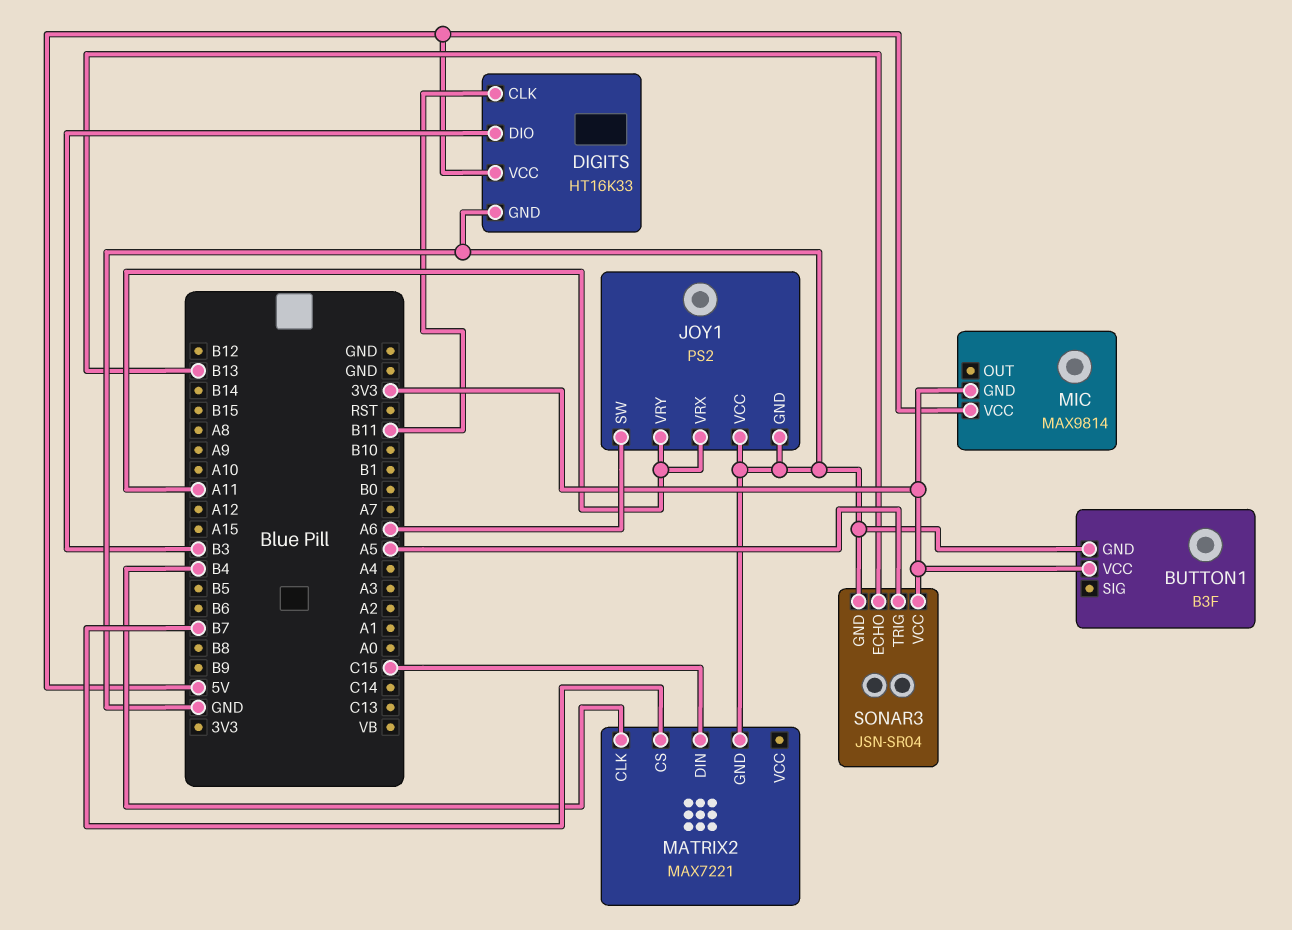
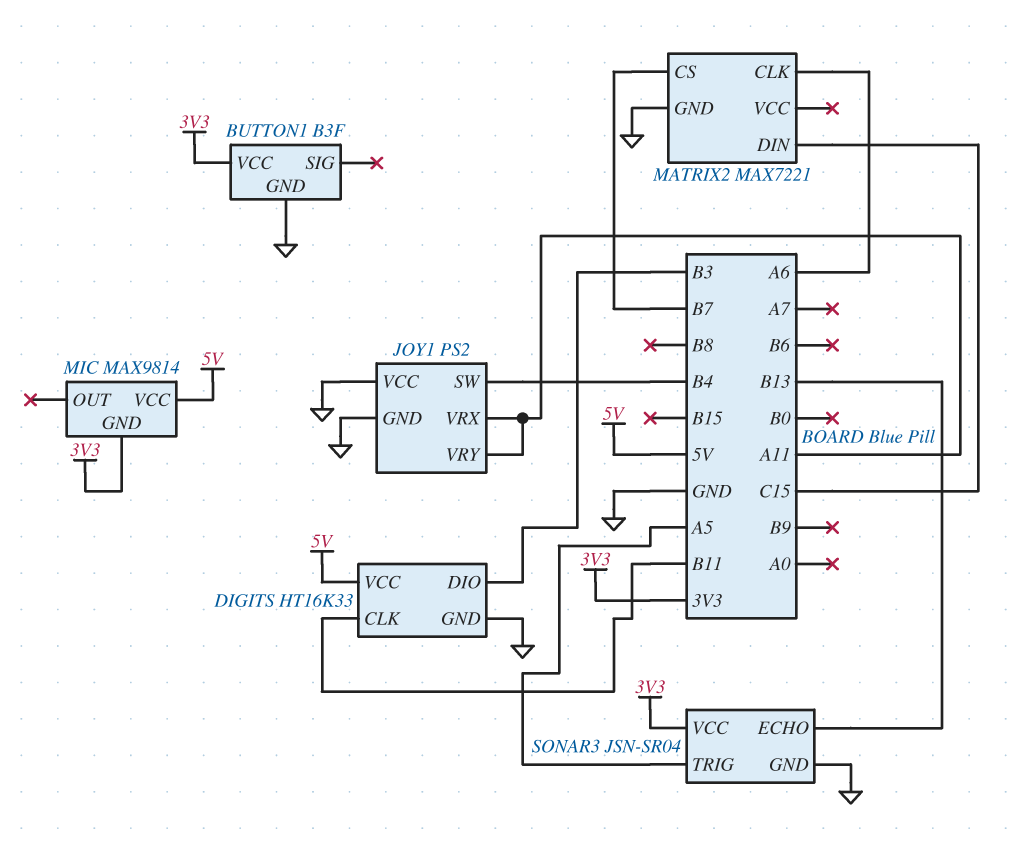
JOY1 pin SW: A6 -> B4
MATRIX2 pin CLK: B4 -> A6

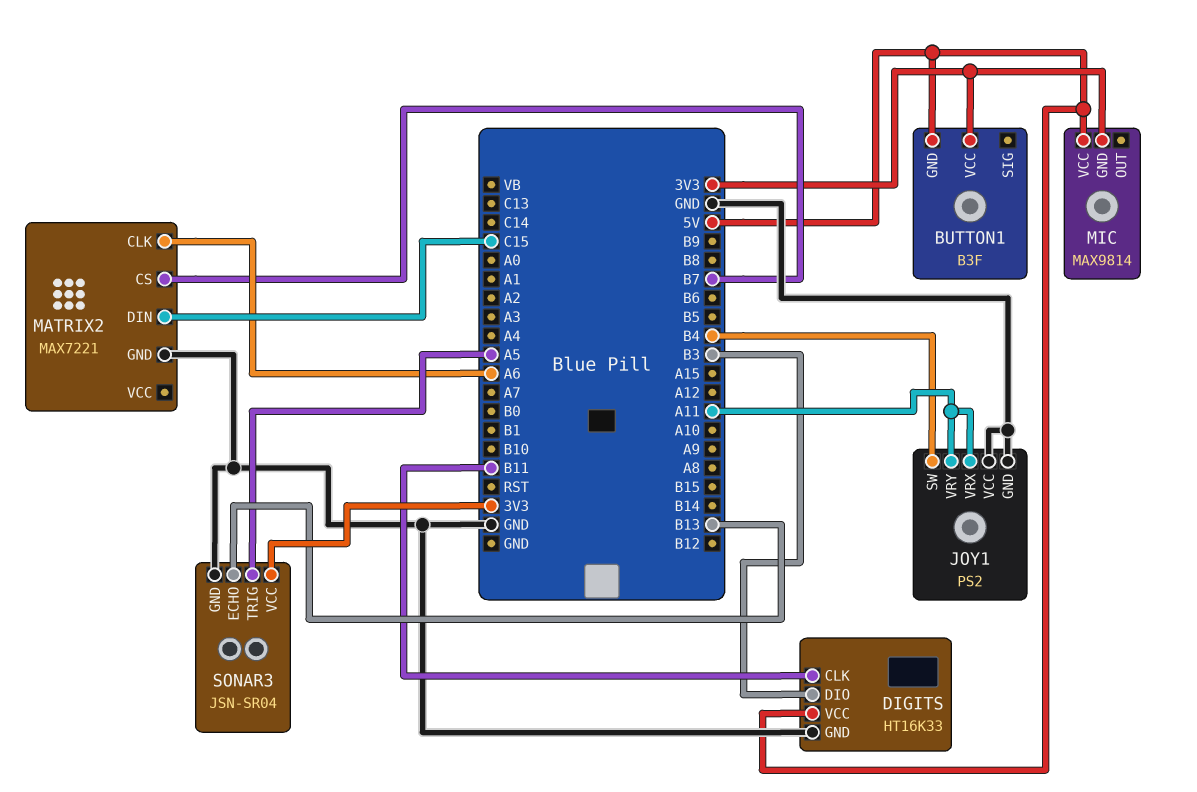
BUTTON1 pin GND: GND -> 5V

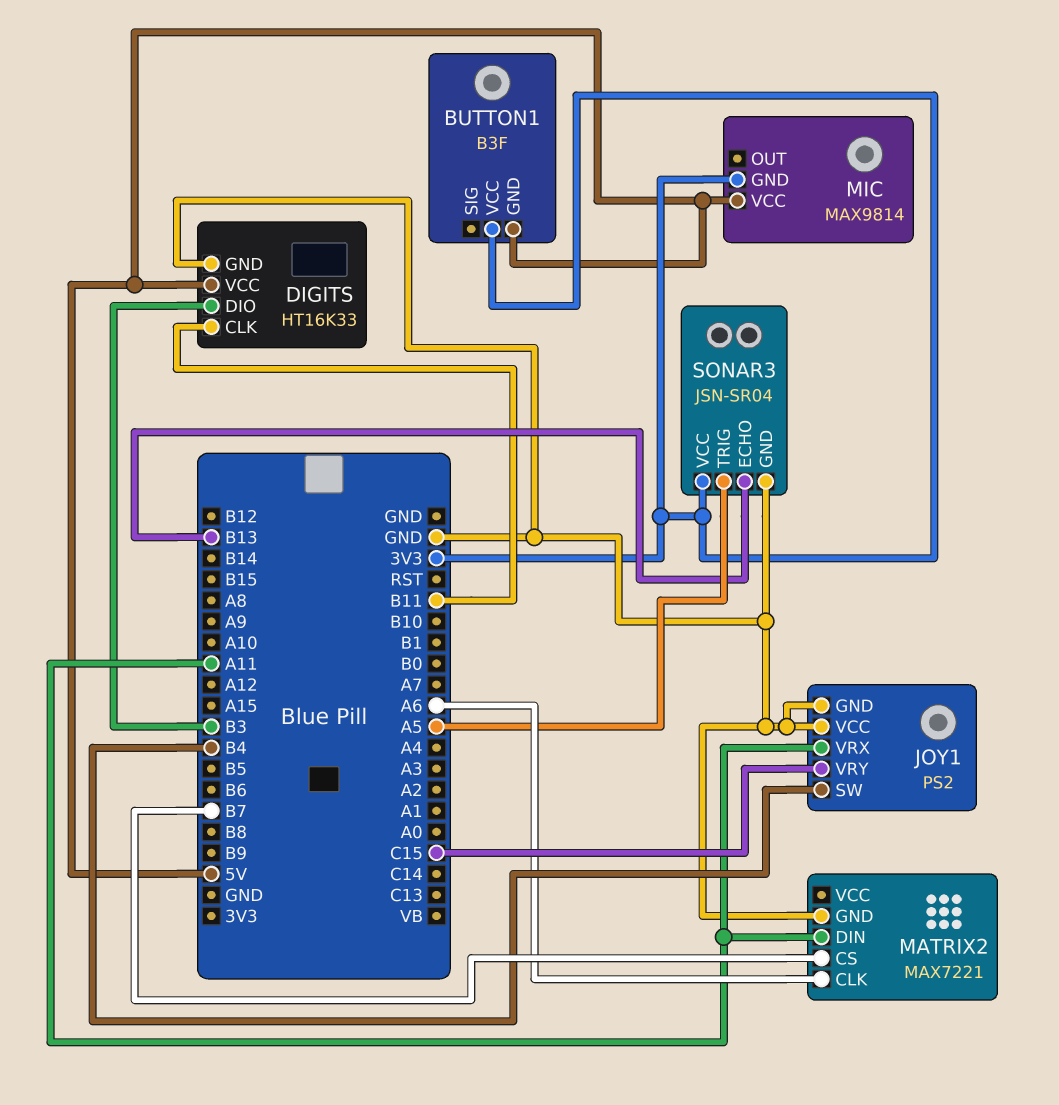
JOY1 pin VRY: A11 -> C15
MATRIX2 pin DIN: C15 -> A11

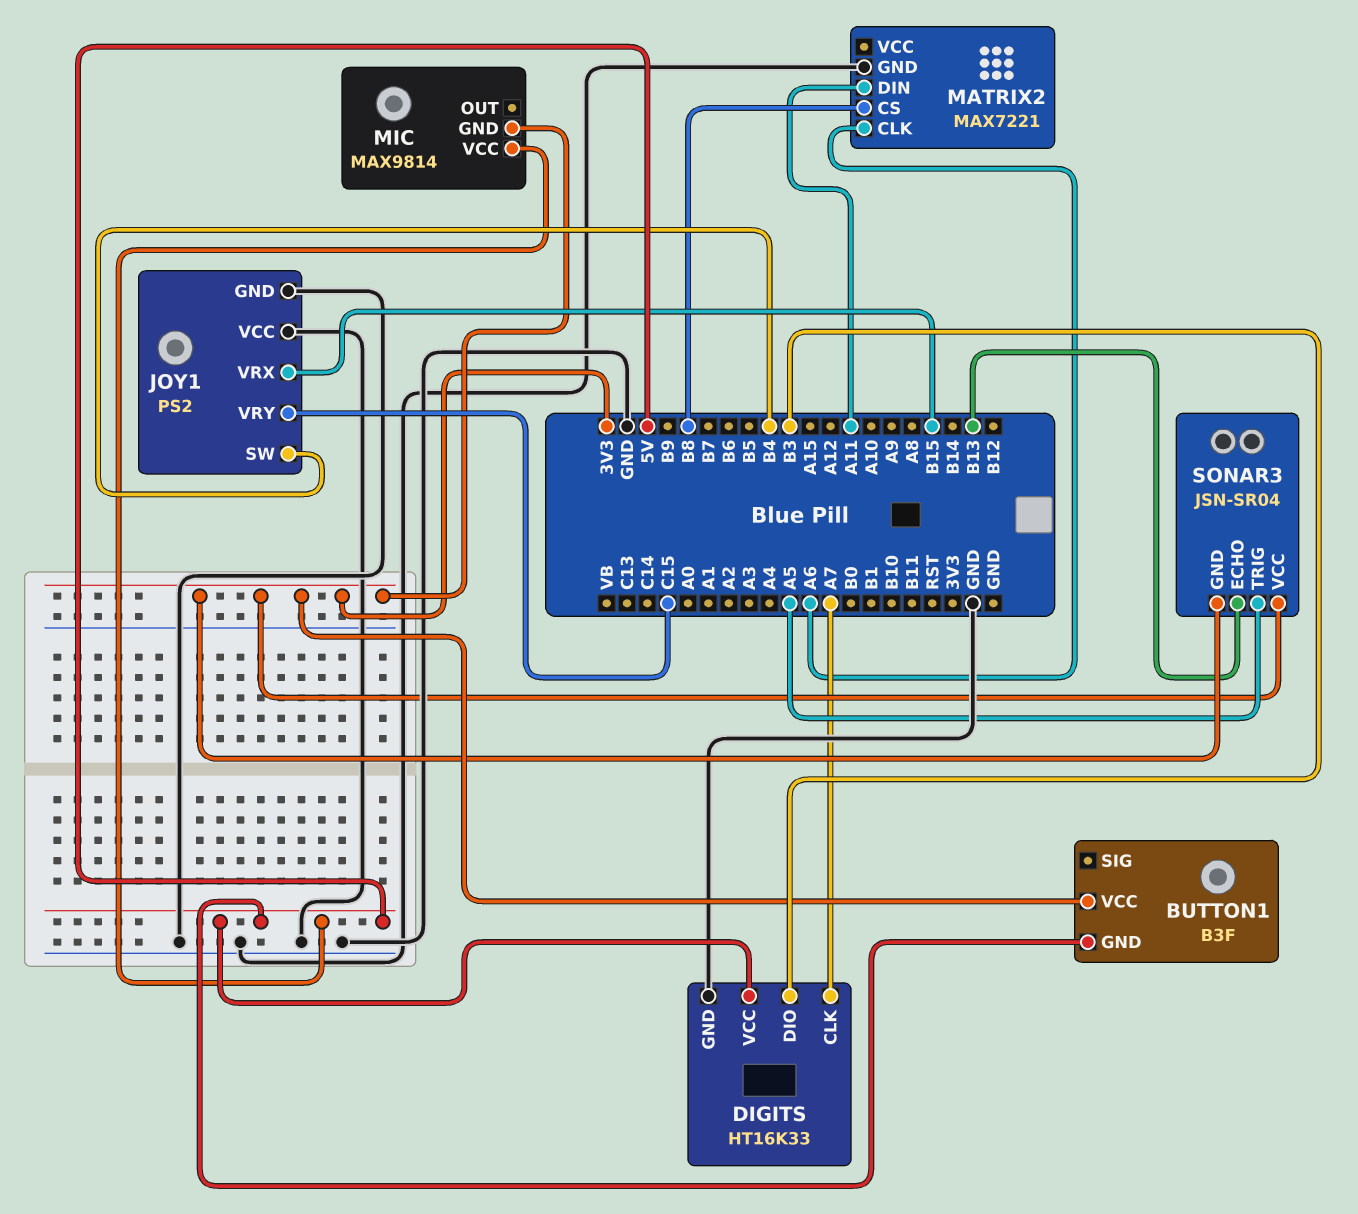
DIGITS pin CLK: B11 -> A7
JOY1 pin VRX: A11 -> B15
MATRIX2 pin CS: B7 -> B8
SONAR3 pin GND: GND -> 3V3

